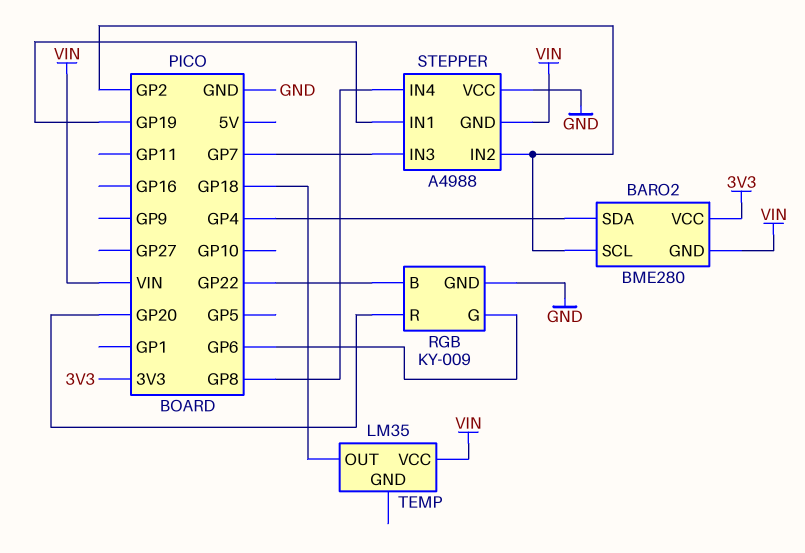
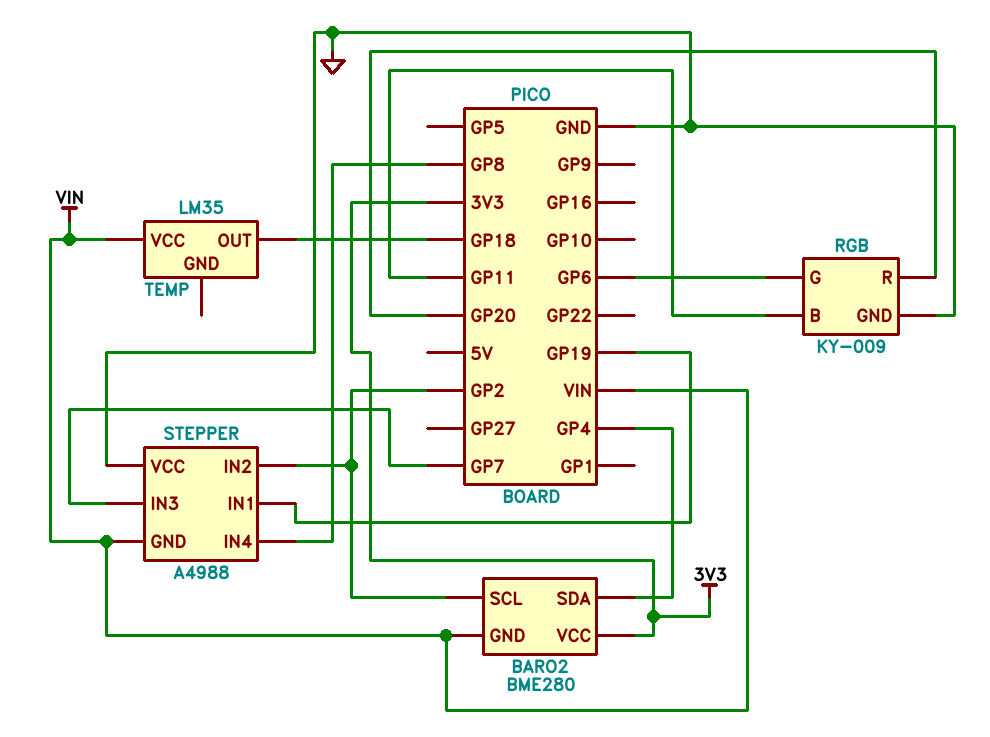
RGB pin B: GP22 -> GP11

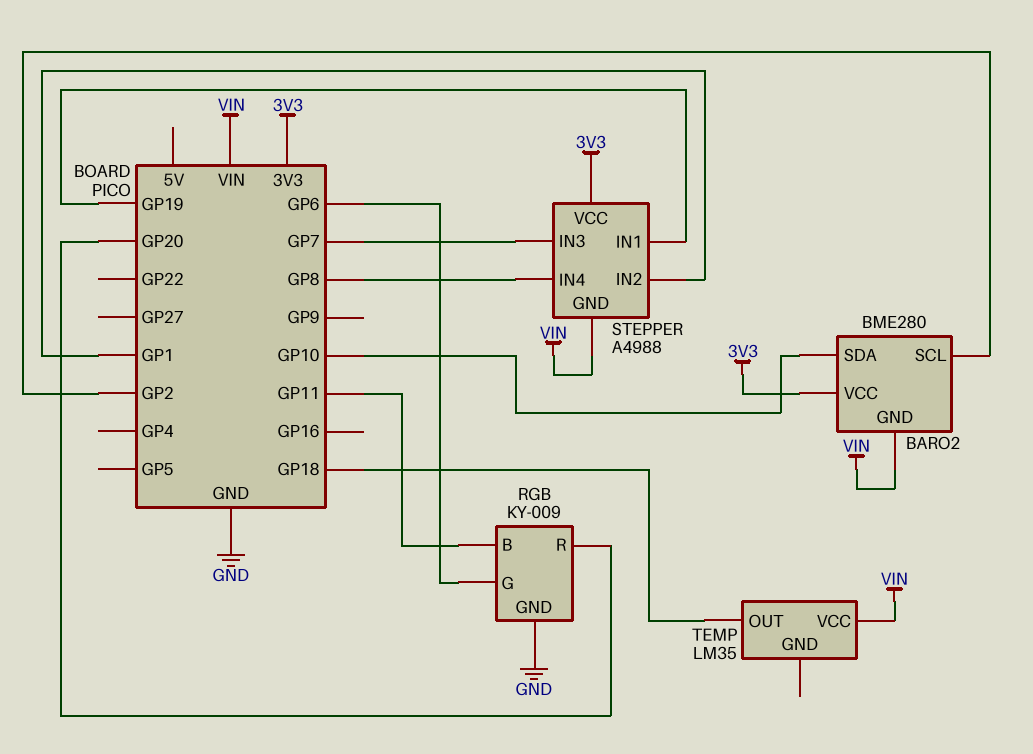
BARO2 pin SDA: GP4 -> GP10
STEPPER pin IN2: GP2 -> GP1
STEPPER pin VCC: GND -> 3V3

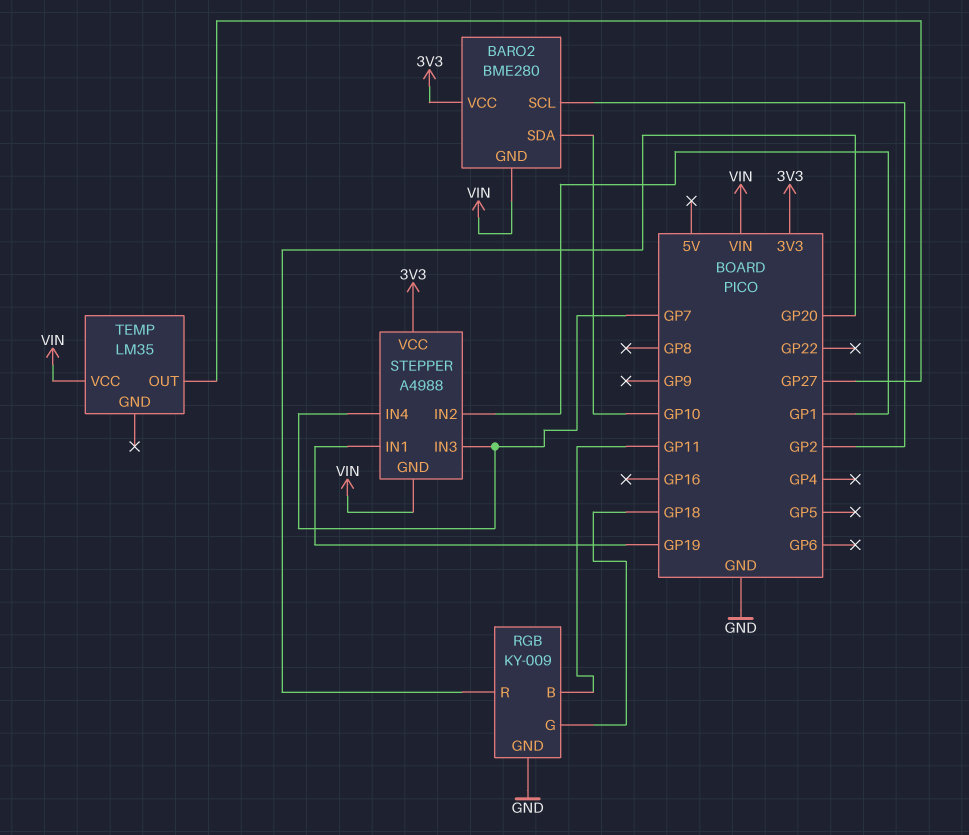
RGB pin G: GP6 -> GP18
STEPPER pin IN4: GP8 -> GP7
TEMP pin OUT: GP18 -> GP27

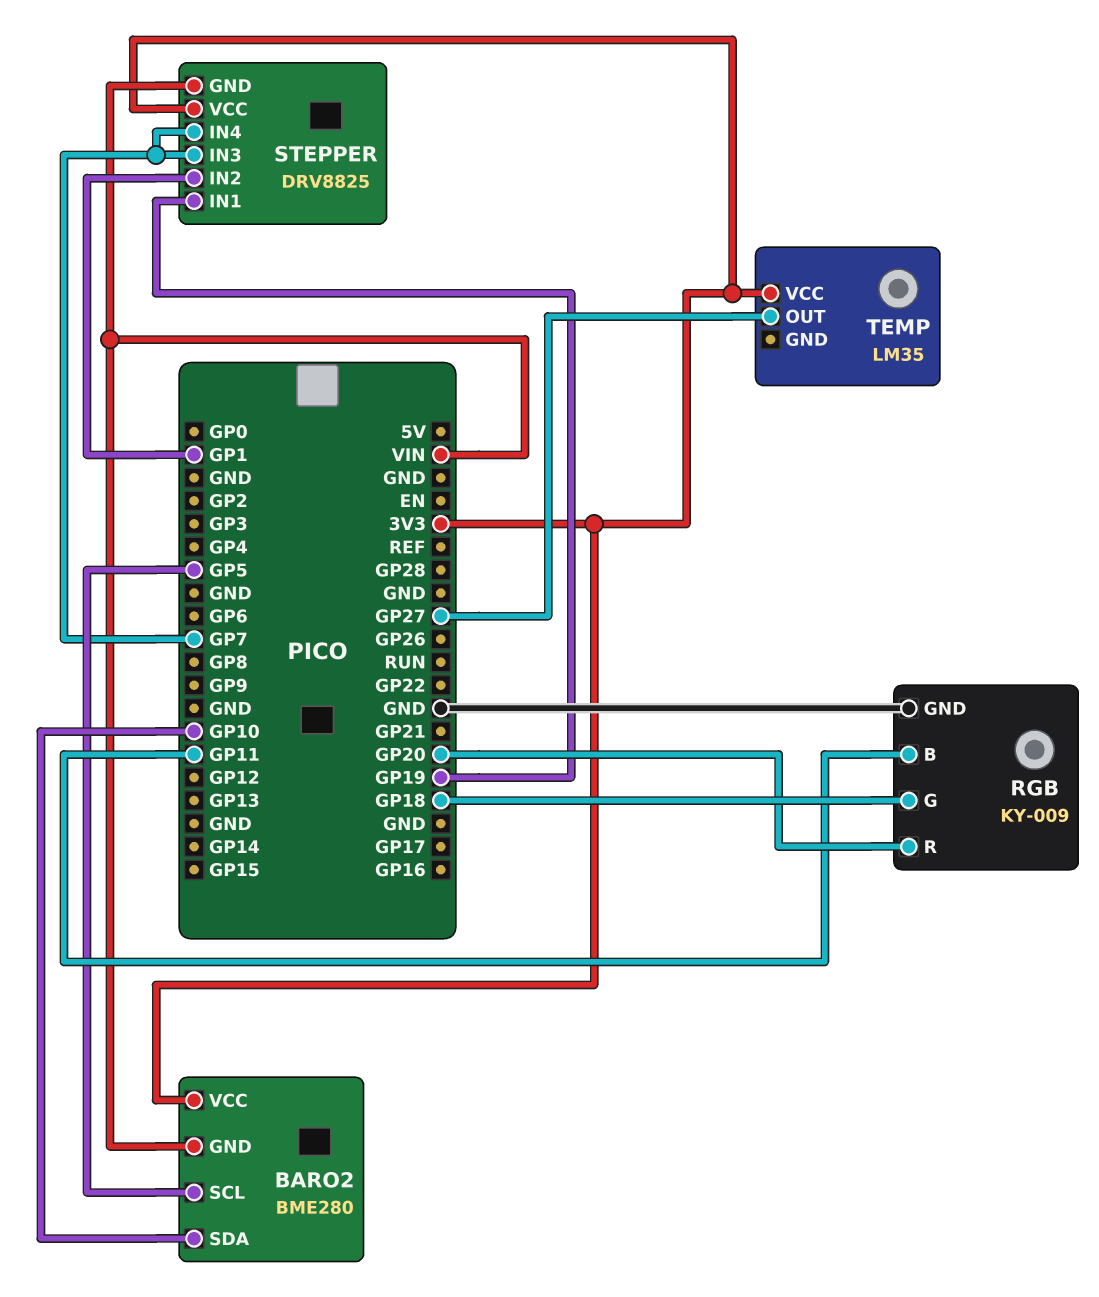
BARO2 pin SCL: GP2 -> GP5
STEPPER: A4988 -> DRV8825
TEMP pin VCC: VIN -> 3V3

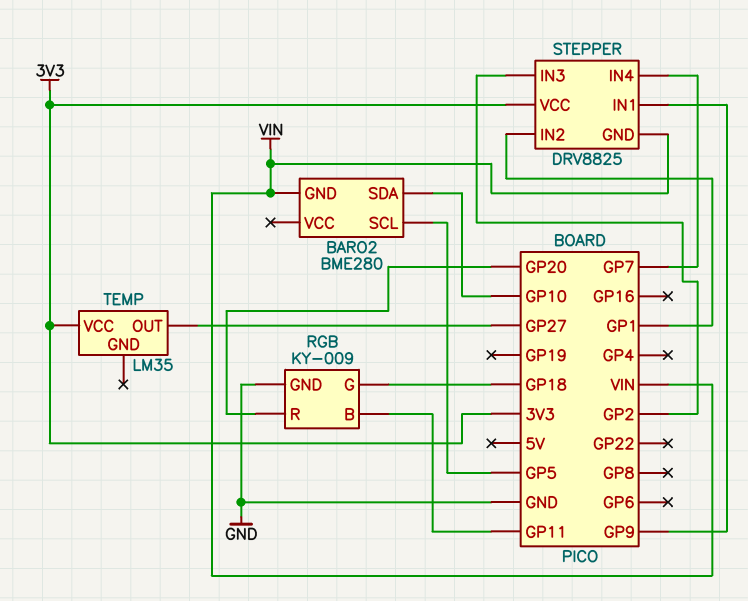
BARO2 pin VCC: 3V3 -> none
STEPPER pin IN1: GP19 -> GP9
STEPPER pin IN3: GP7 -> GP2

